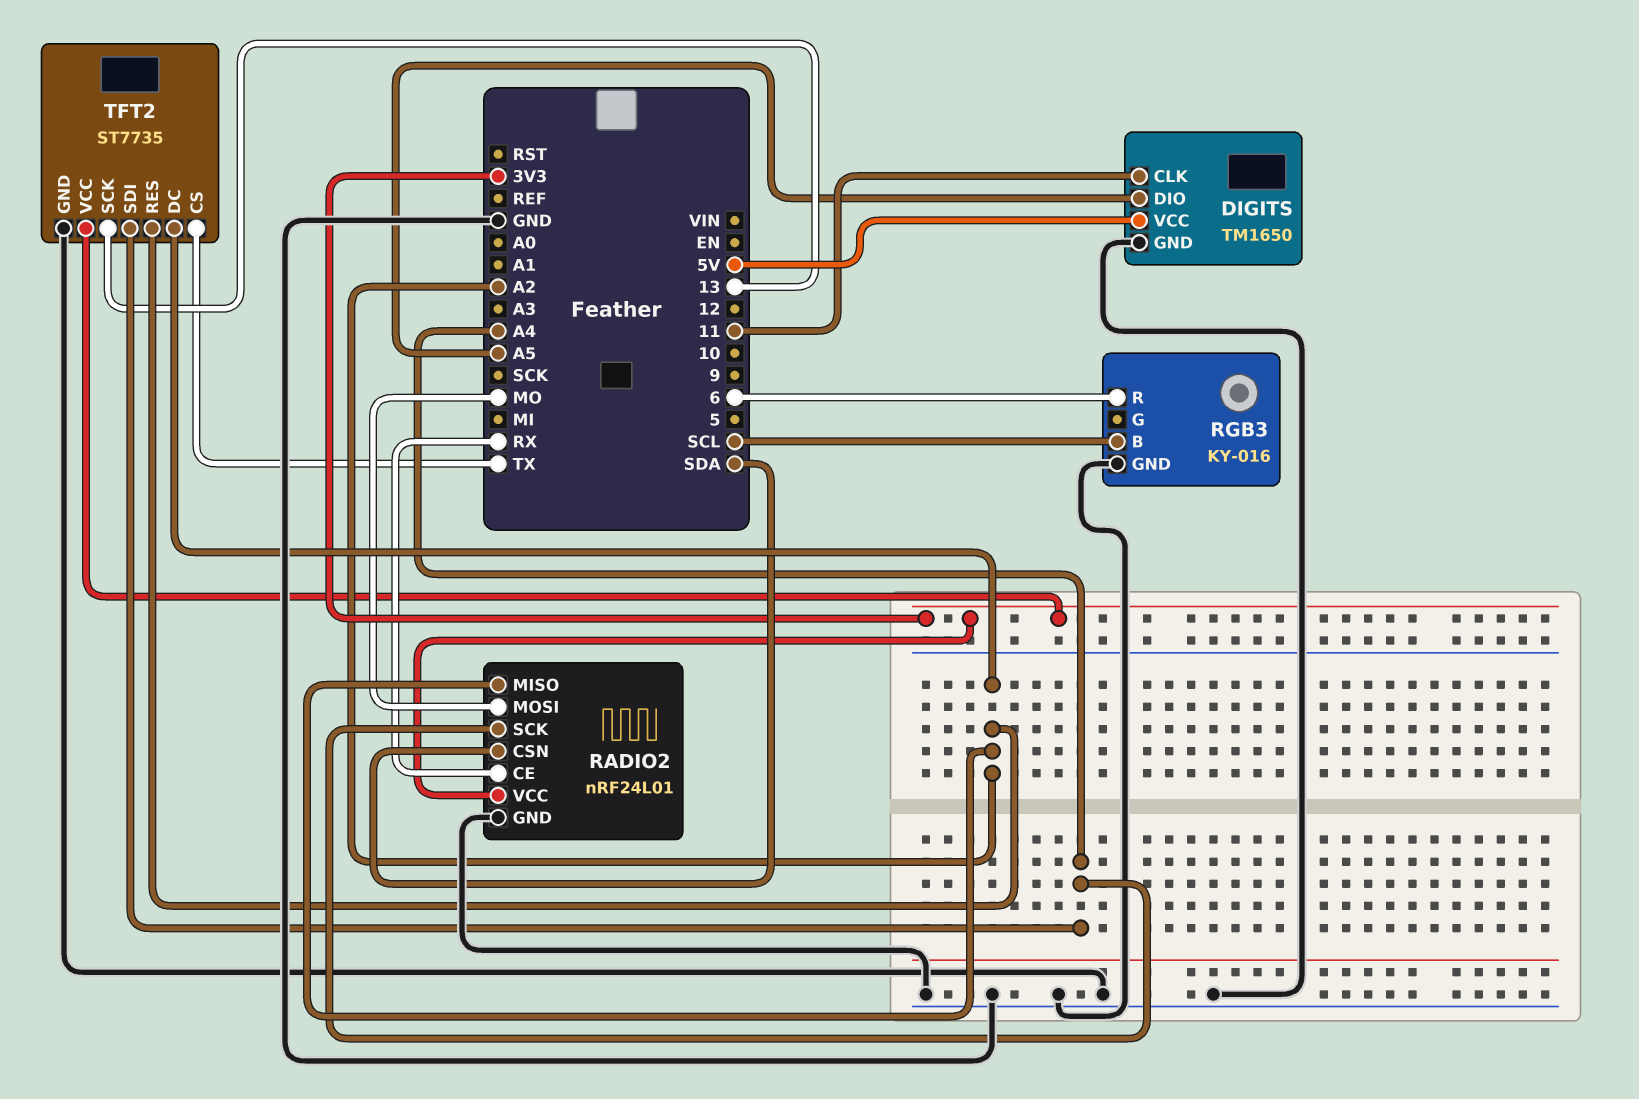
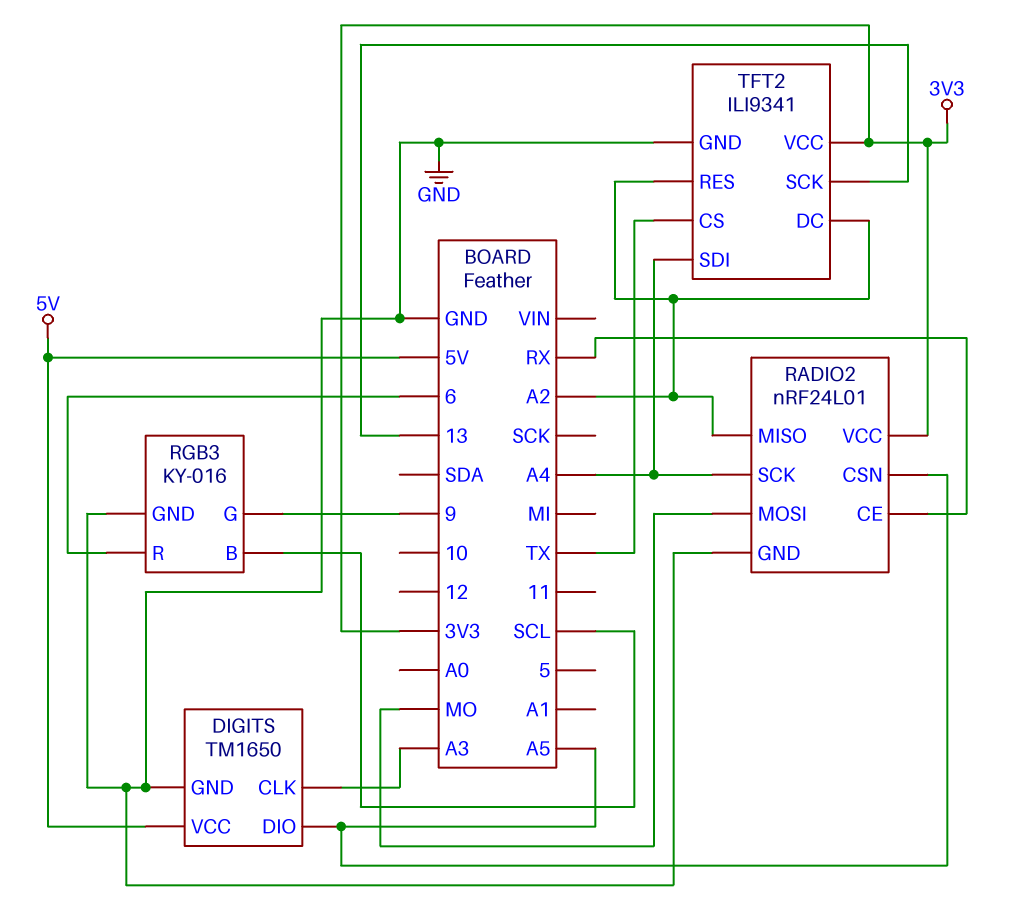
DIGITS pin CLK: 11 -> A3
RADIO2 pin CSN: SDA -> A5
RGB3 pin G: none -> 9
TFT2: ST7735 -> ILI9341

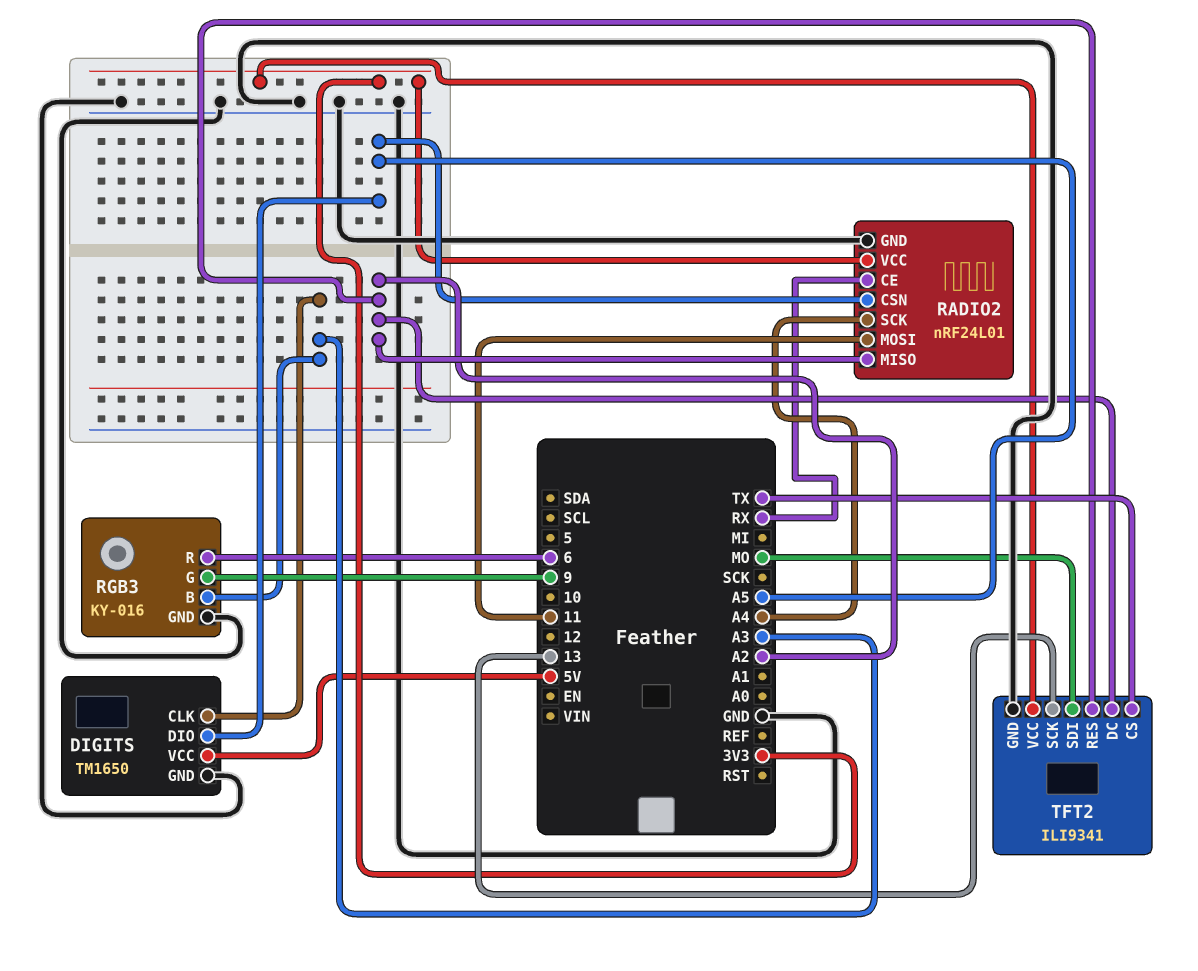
RADIO2 pin MOSI: MO -> 11
RGB3 pin B: SCL -> A3
TFT2 pin SDI: A4 -> MO

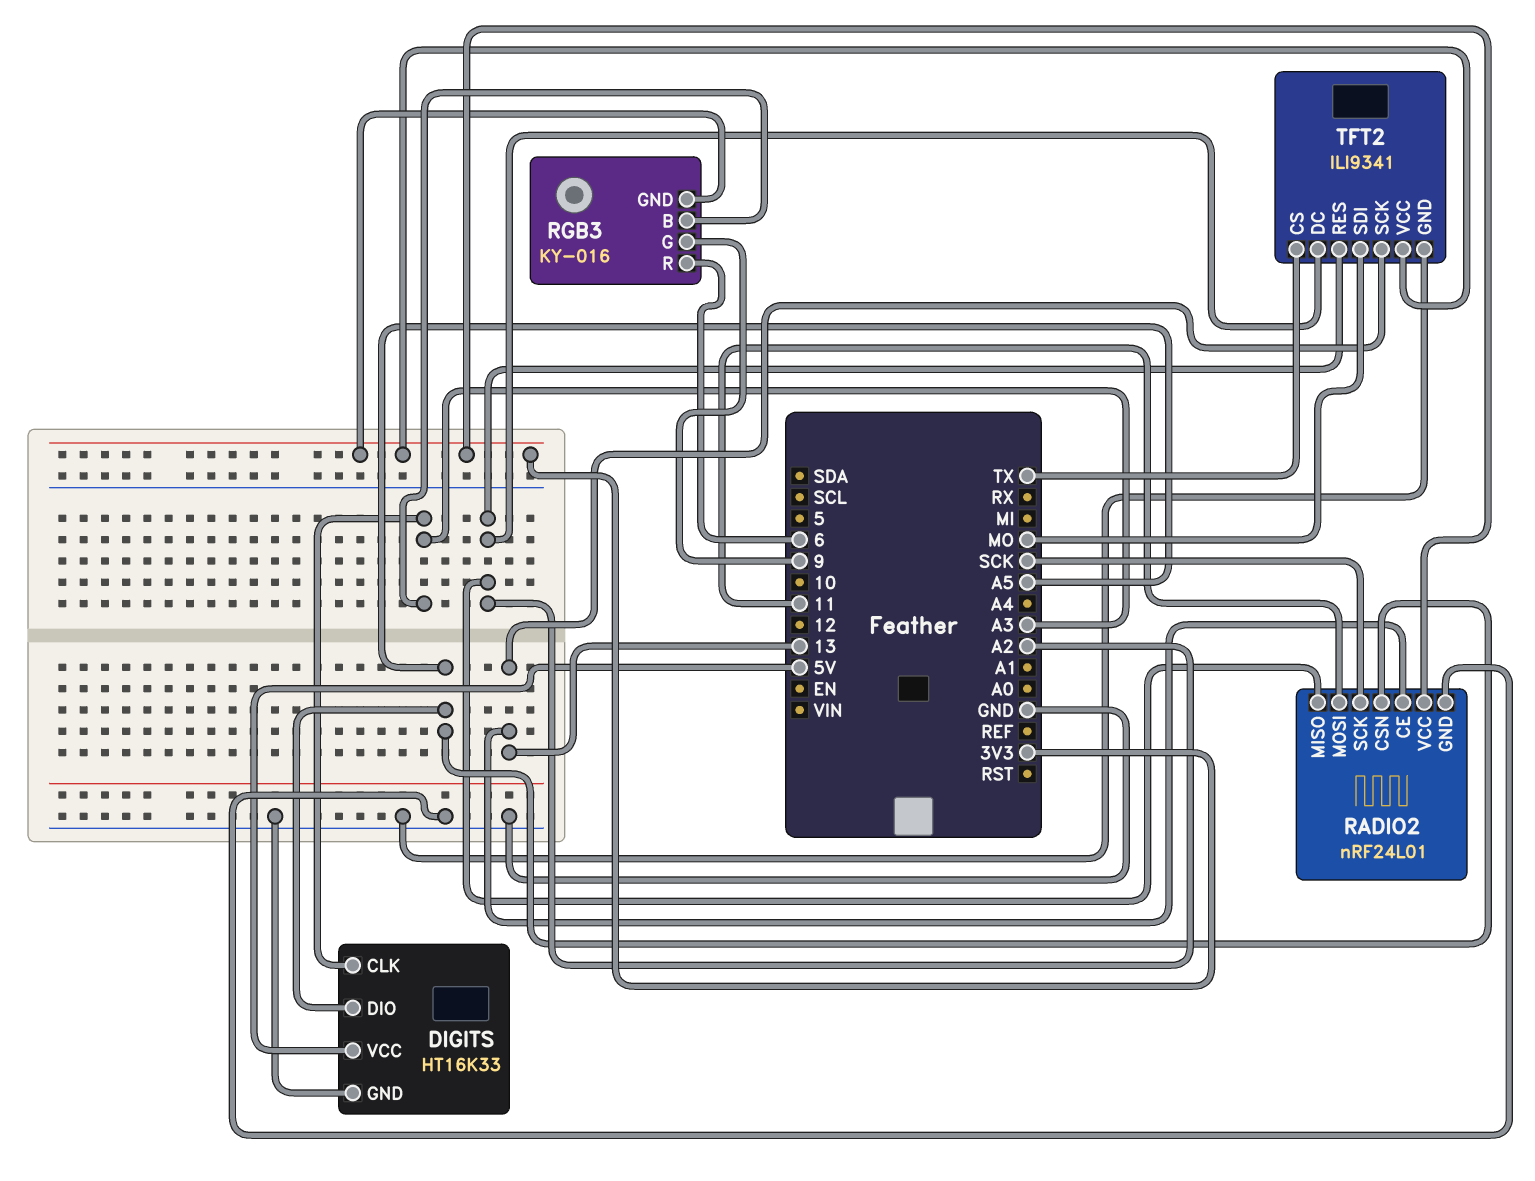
DIGITS: TM1650 -> HT16K33
RADIO2 pin CE: RX -> 13
RADIO2 pin SCK: A4 -> SCK
RGB3 pin GND: GND -> 3V3

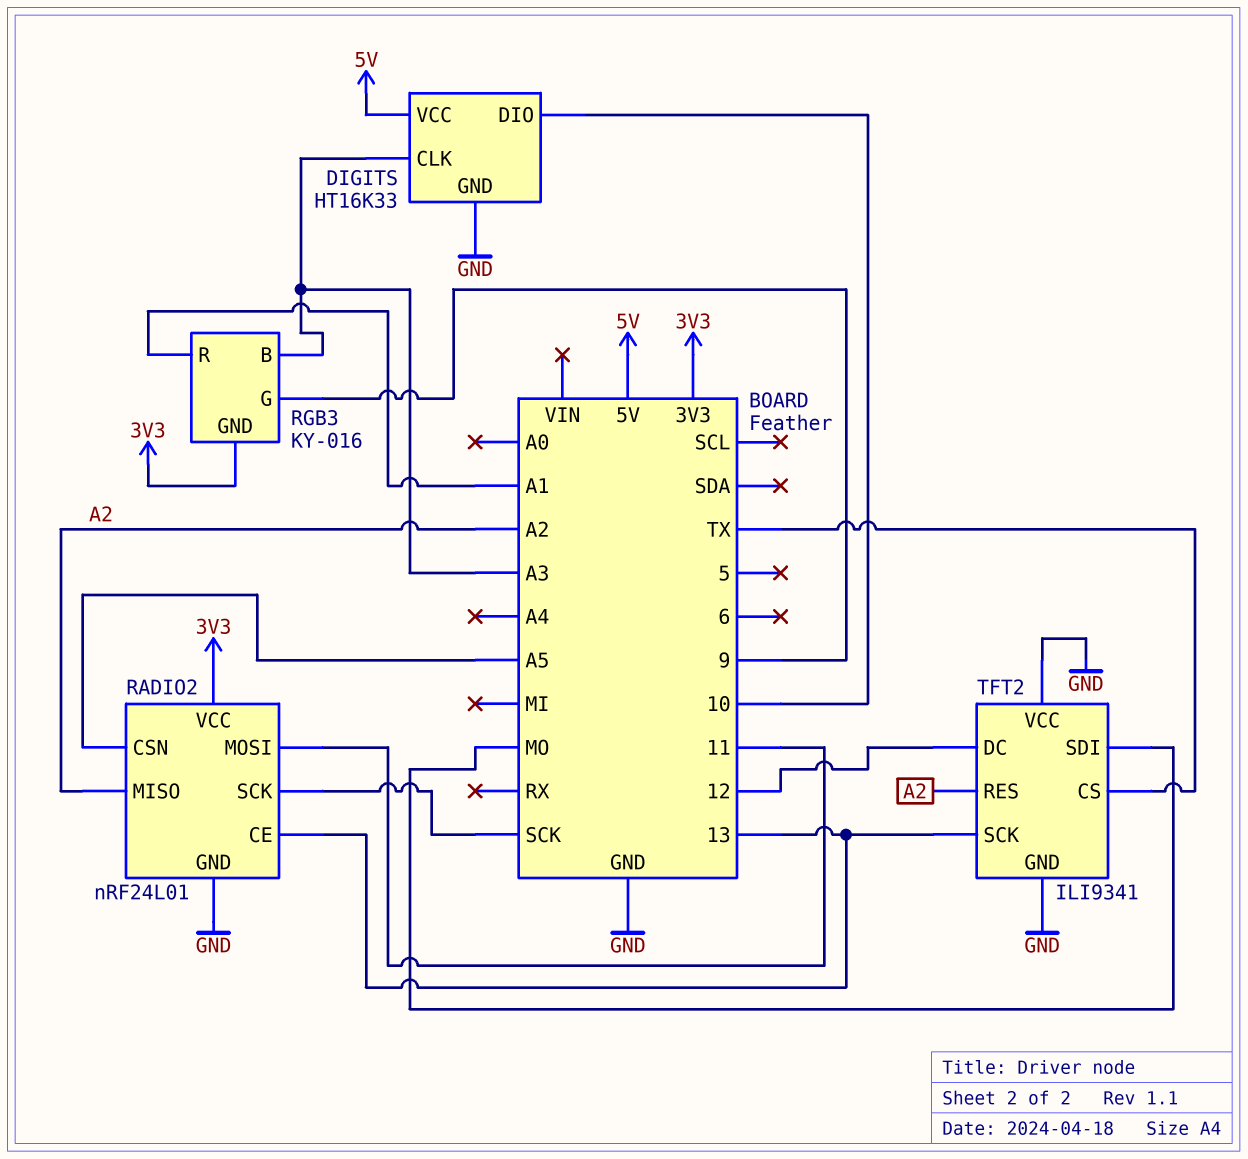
DIGITS pin DIO: A5 -> 10
RGB3 pin R: 6 -> A1
TFT2 pin DC: A2 -> 12
TFT2 pin VCC: 3V3 -> GND

